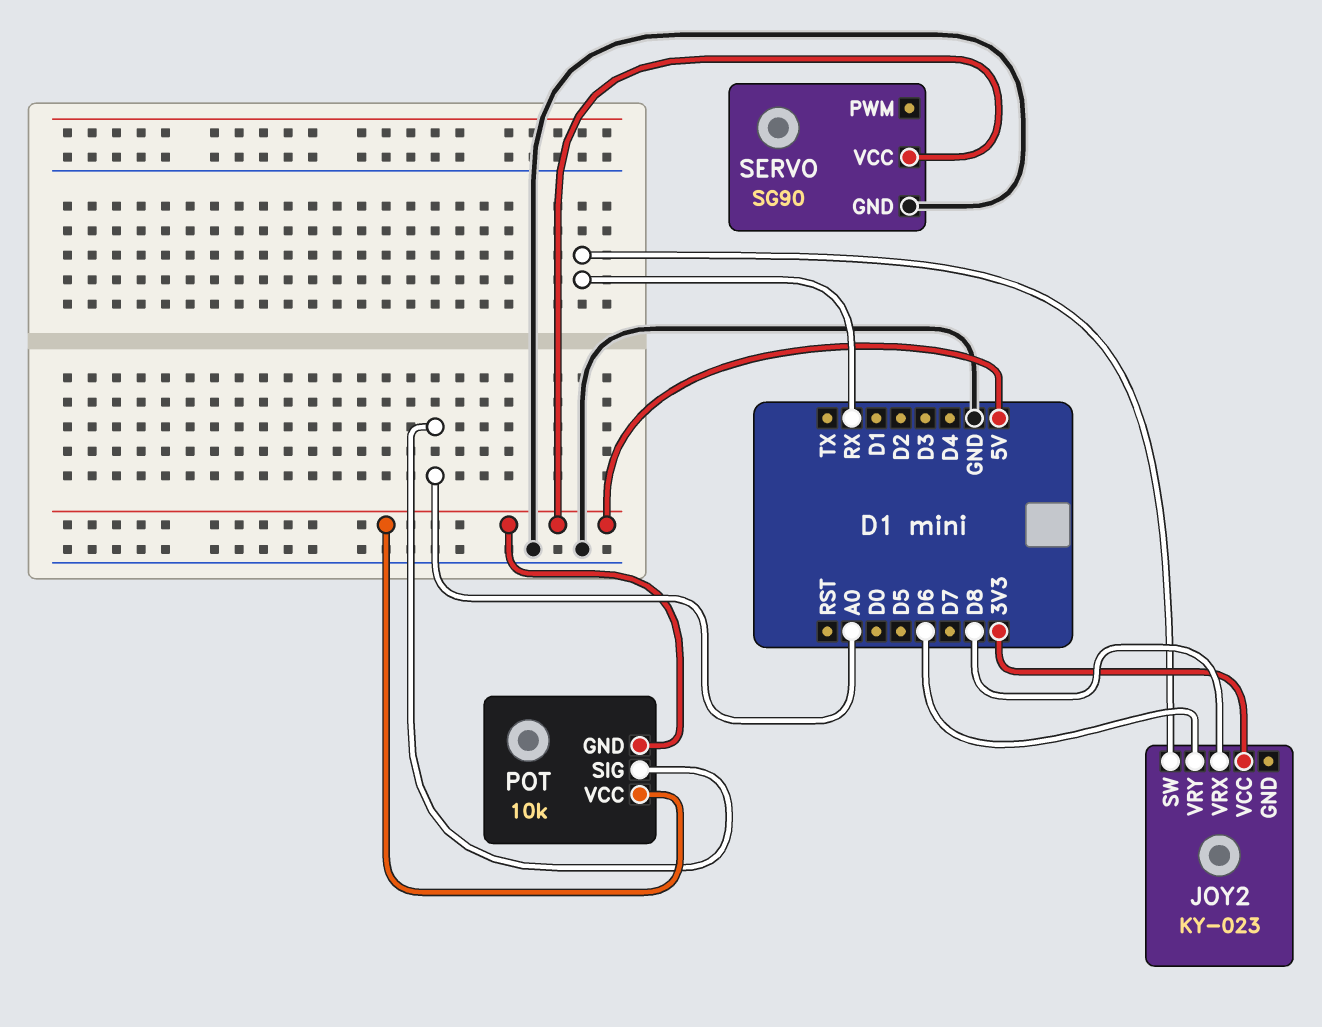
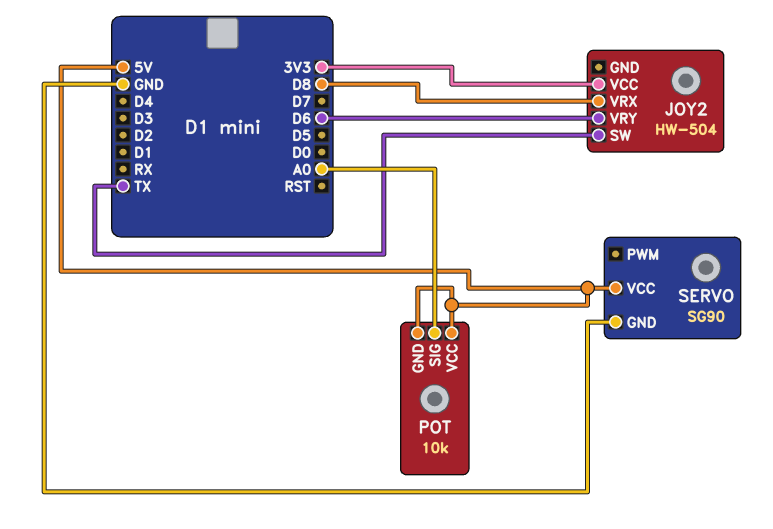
JOY2: KY-023 -> HW-504
JOY2 pin SW: RX -> TX

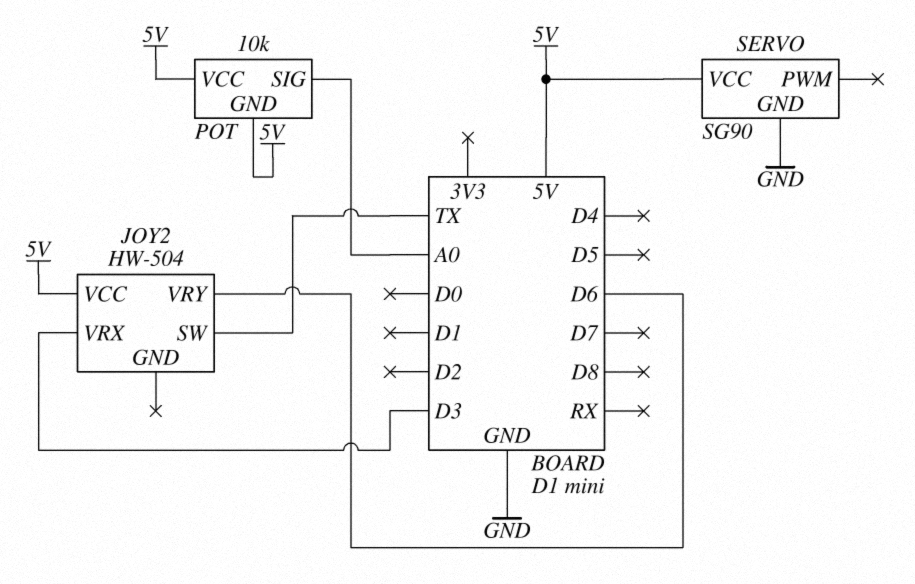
JOY2 pin VCC: 3V3 -> 5V
JOY2 pin VRX: D8 -> D3

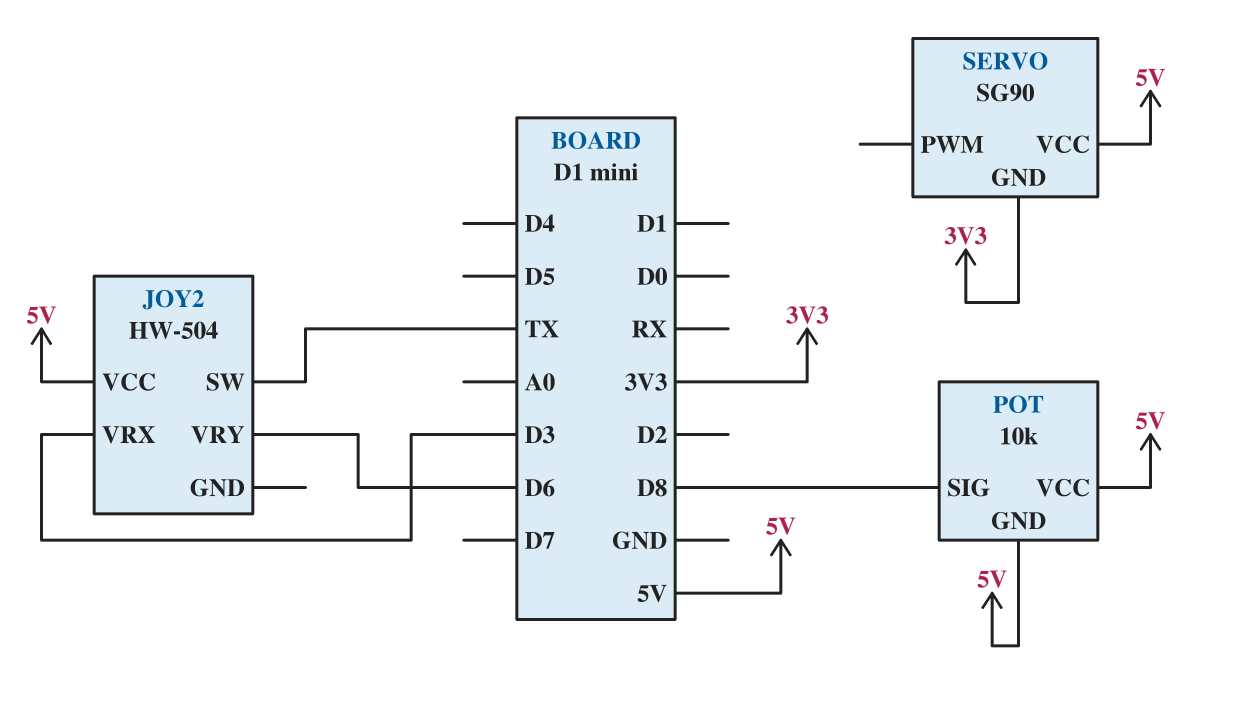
POT pin SIG: A0 -> D8
SERVO pin GND: GND -> 3V3

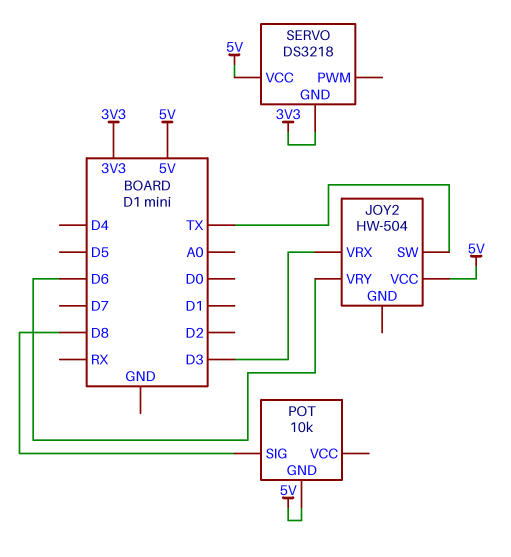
POT pin VCC: 5V -> none
SERVO: SG90 -> DS3218

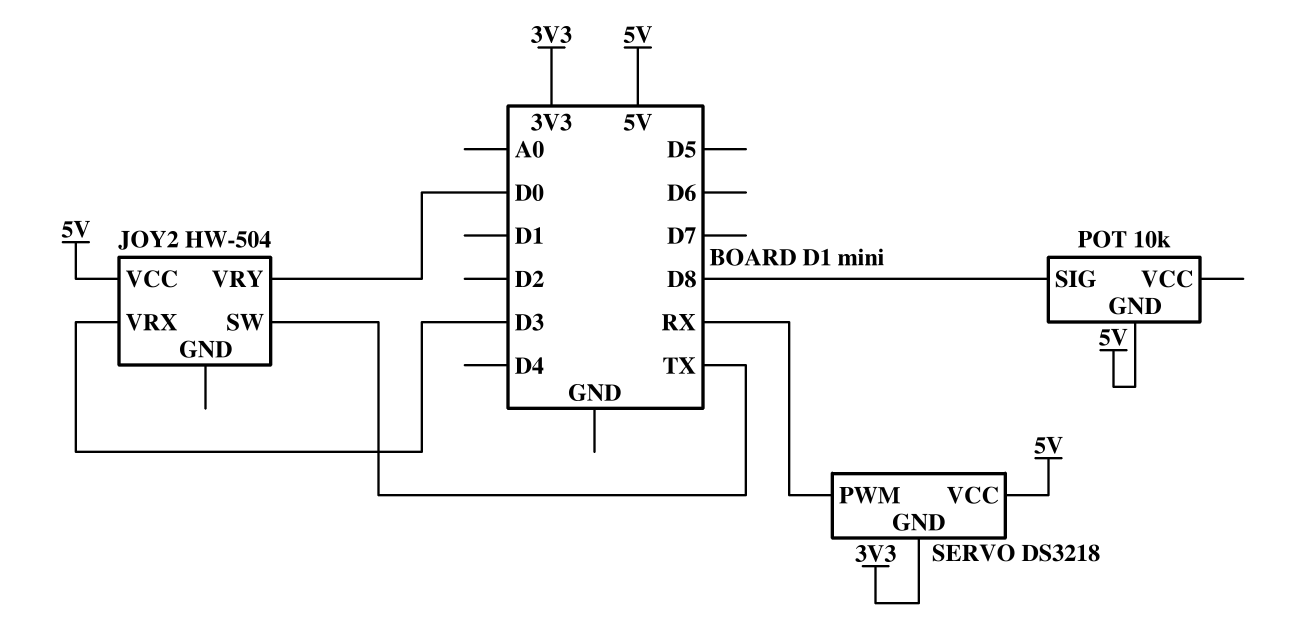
JOY2 pin VRY: D6 -> D0
SERVO pin PWM: none -> RX

